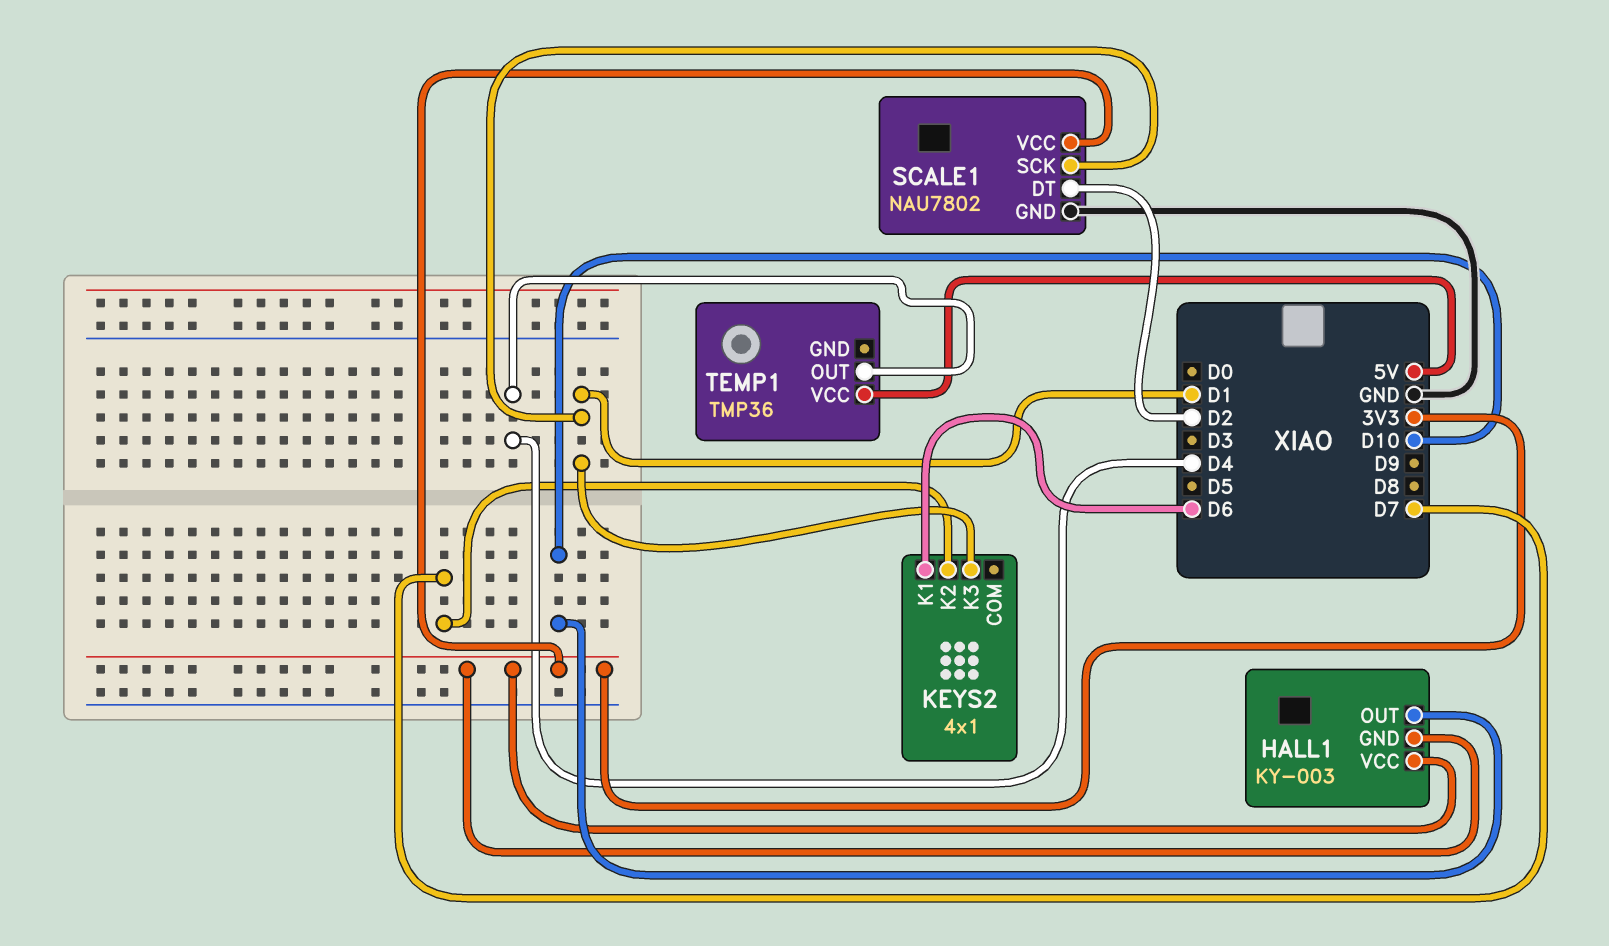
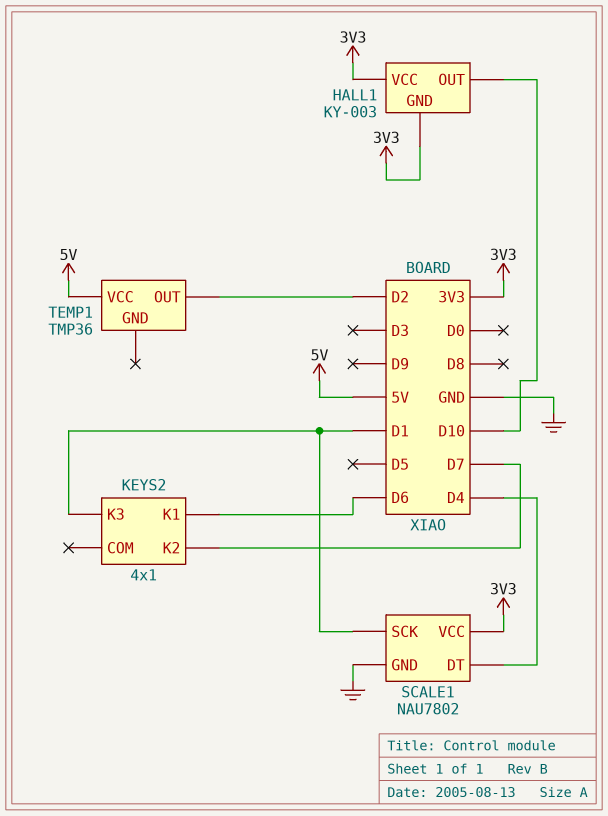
SCALE1 pin DT: D2 -> D4
TEMP1 pin OUT: D4 -> D2

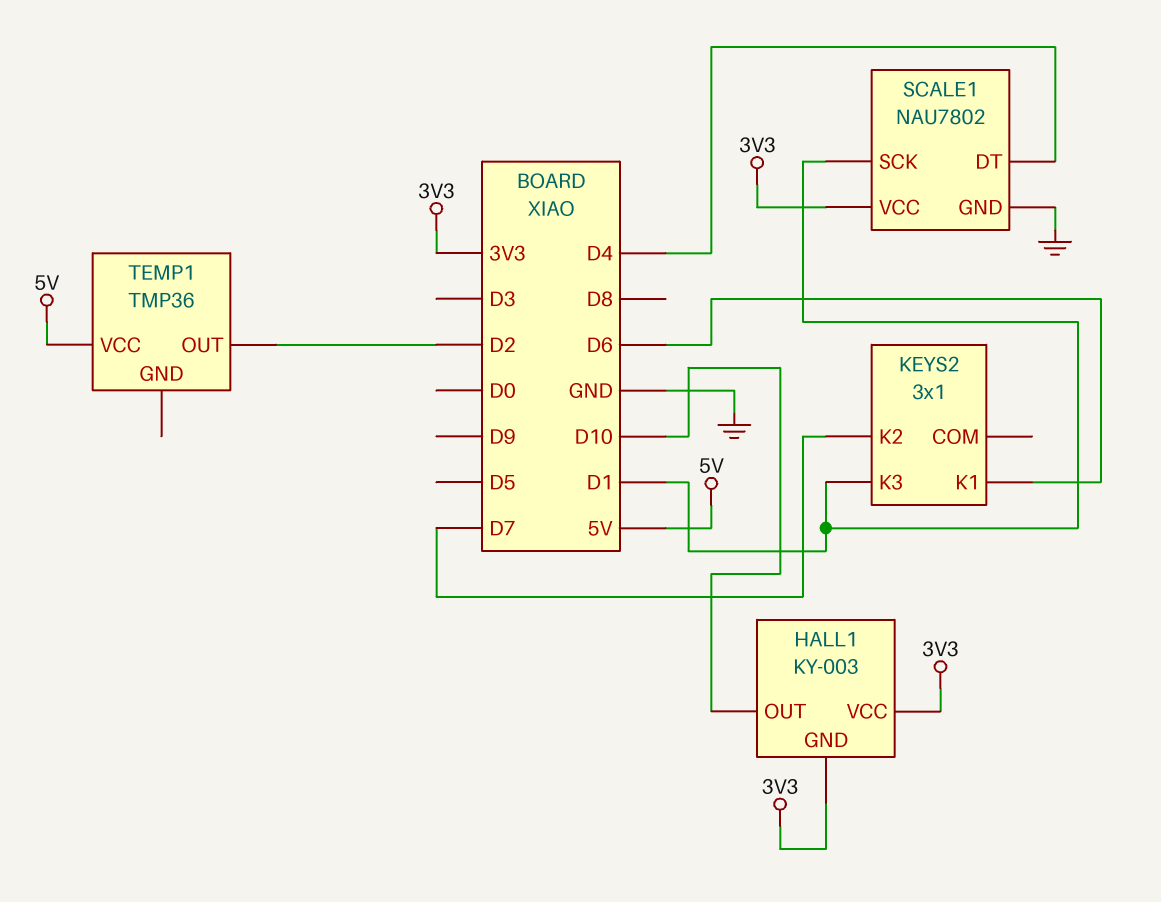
KEYS2: 4x1 -> 3x1

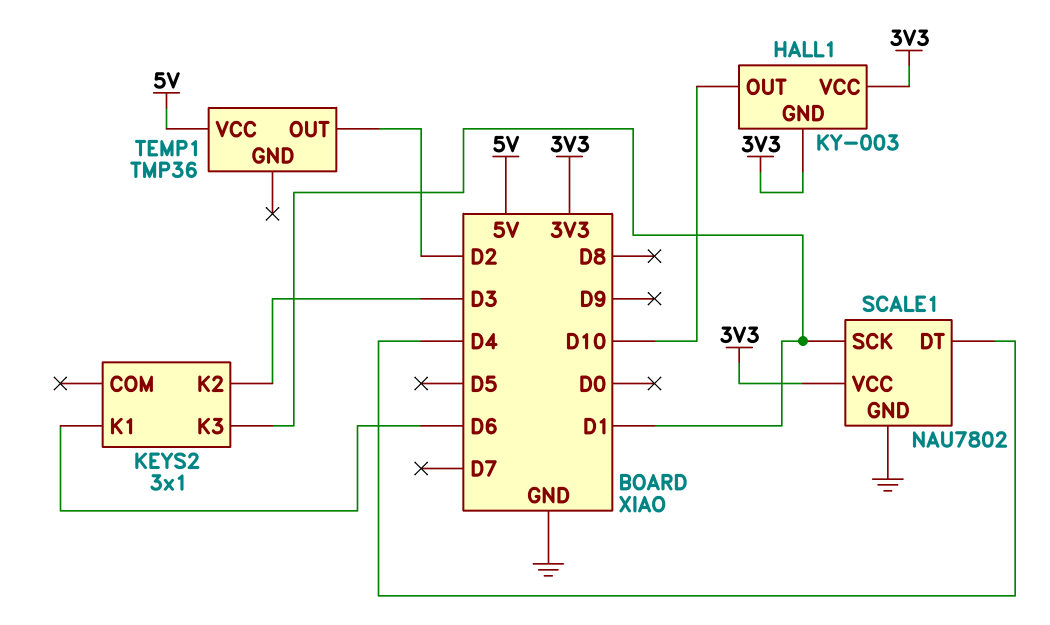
KEYS2 pin K2: D7 -> D3

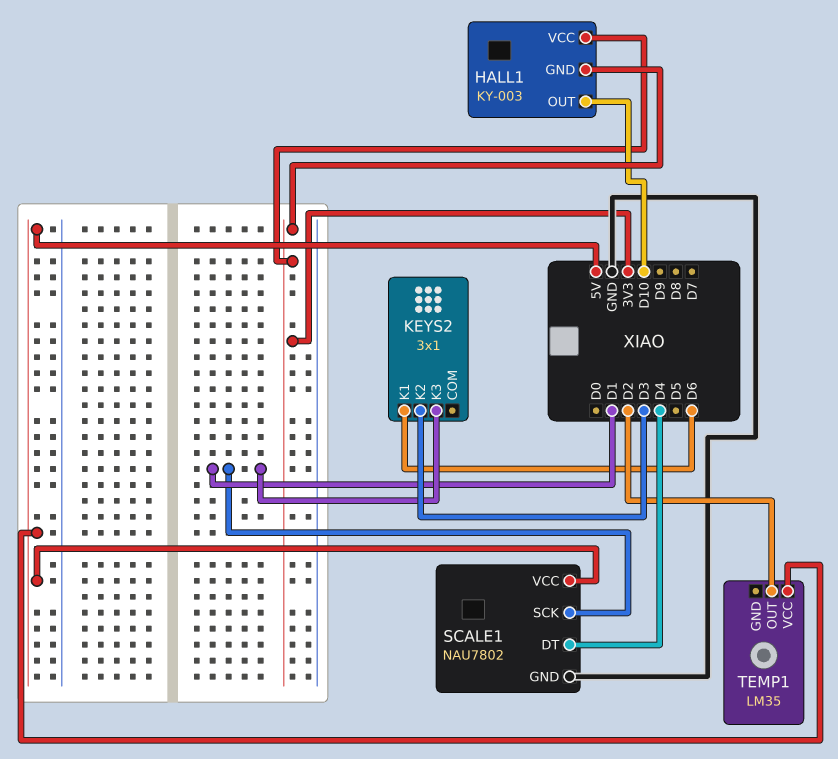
SCALE1 pin VCC: 3V3 -> 5V
TEMP1: TMP36 -> LM35

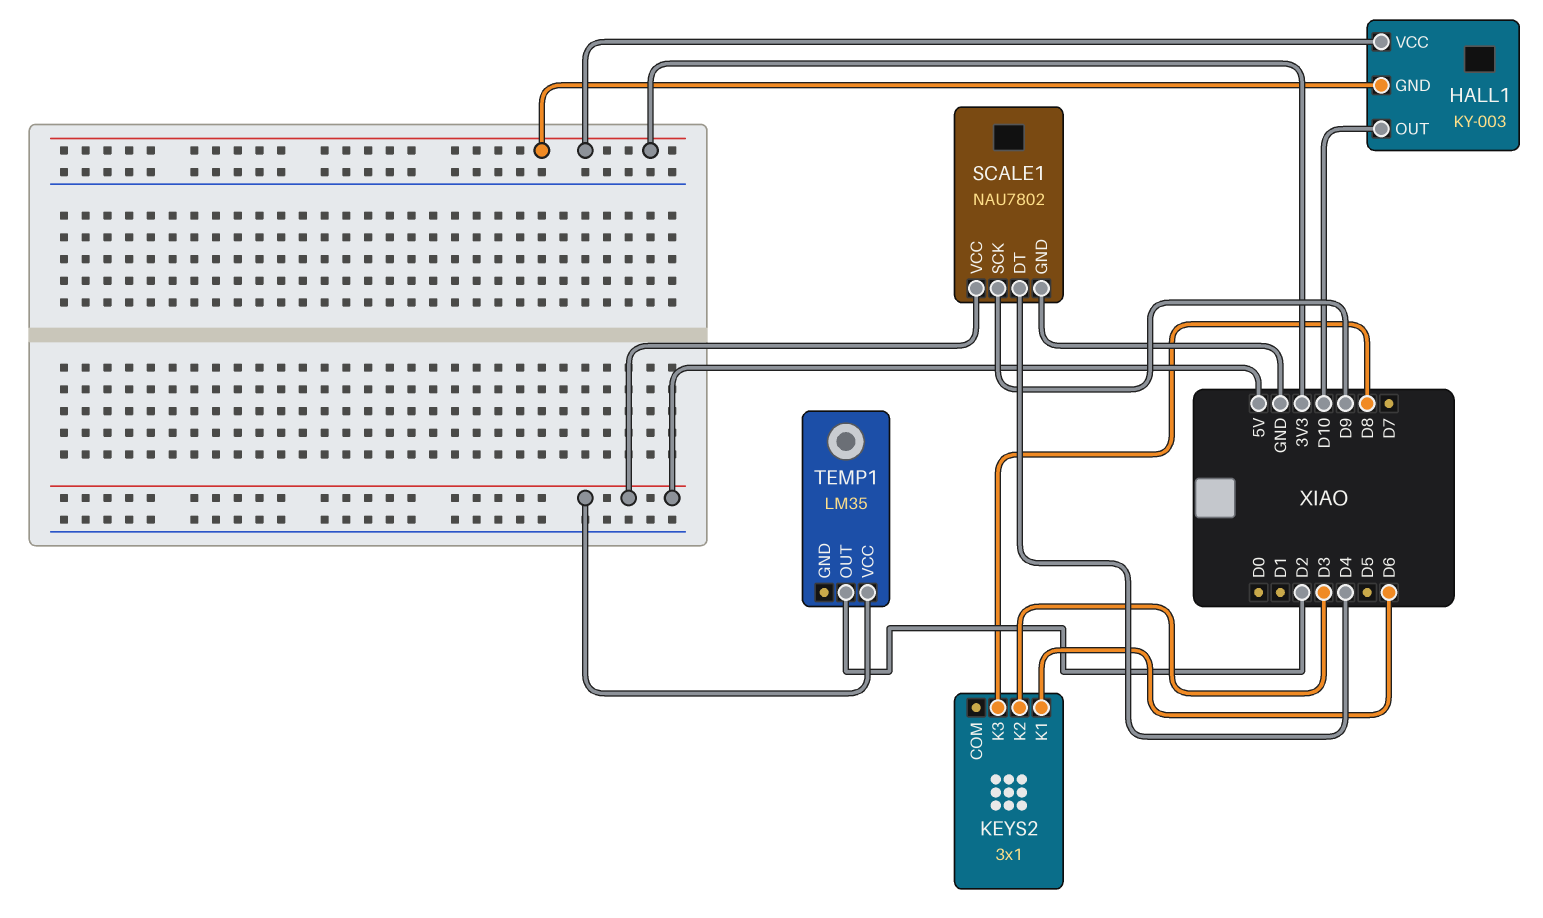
KEYS2 pin K3: D1 -> D8
SCALE1 pin SCK: D1 -> D9

